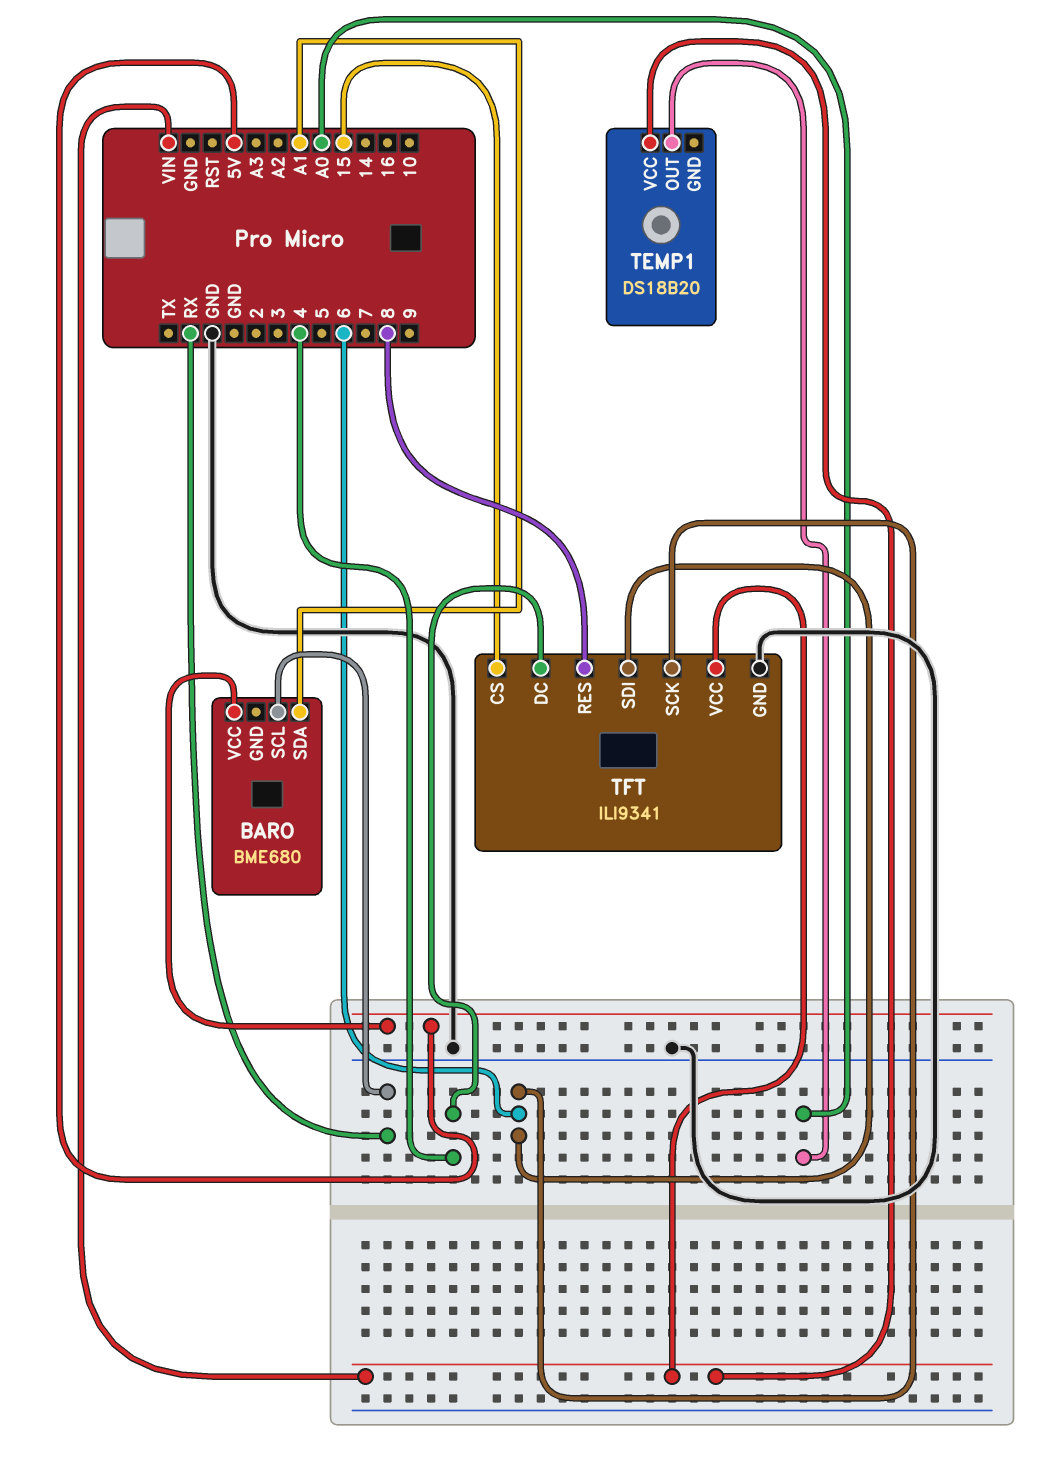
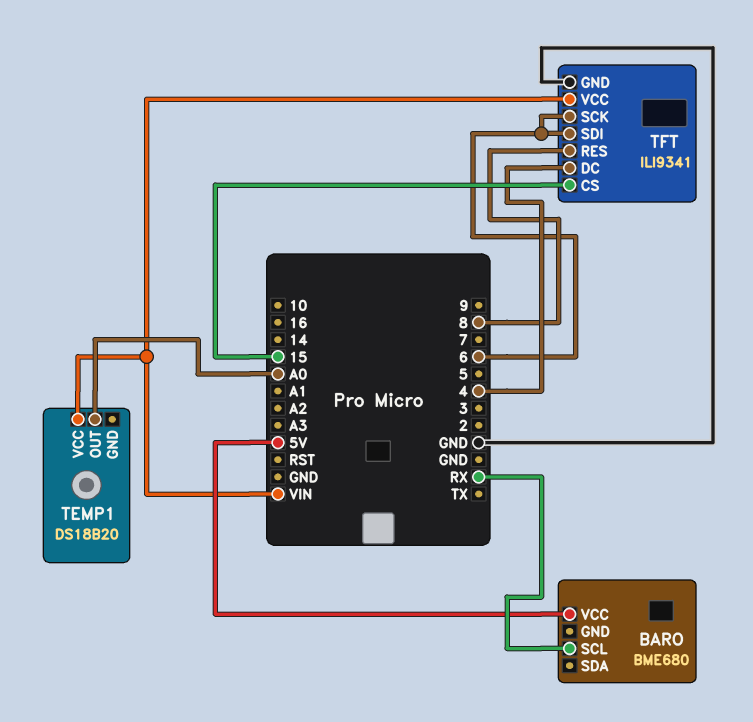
BARO pin SDA: A1 -> none

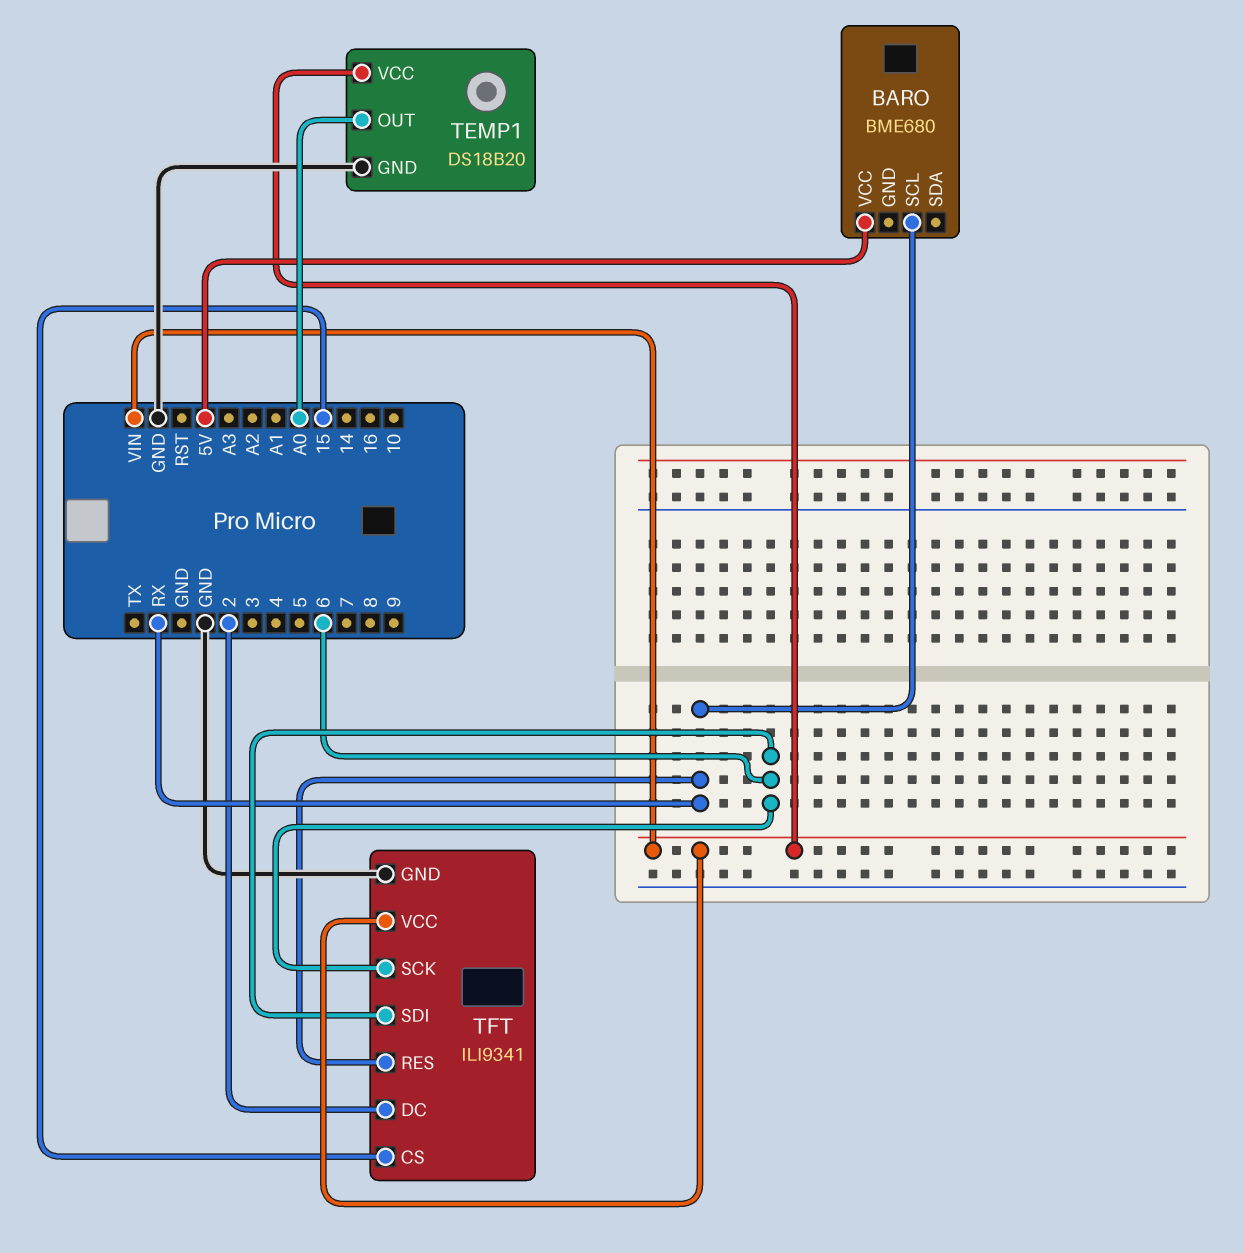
TEMP1 pin GND: none -> GND
TFT pin DC: 4 -> 2
TFT pin RES: 8 -> RX

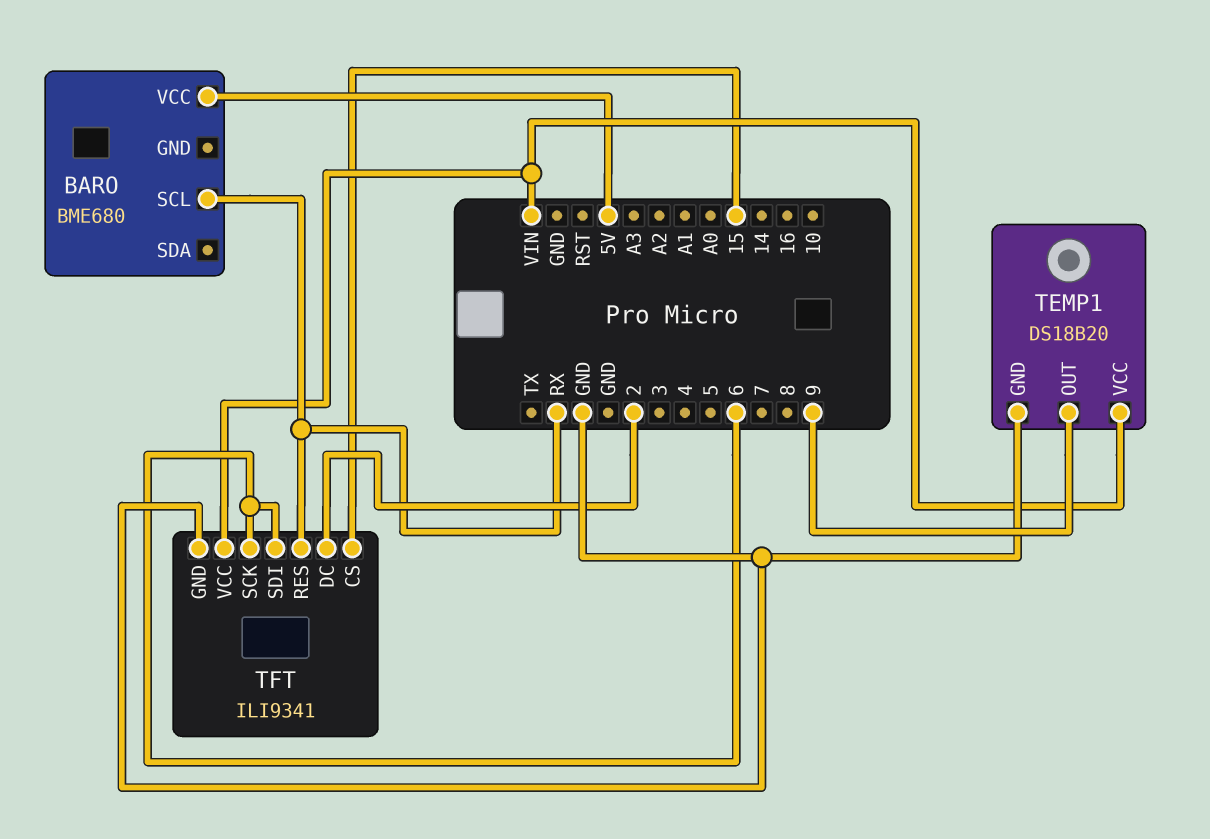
TEMP1 pin OUT: A0 -> 9

